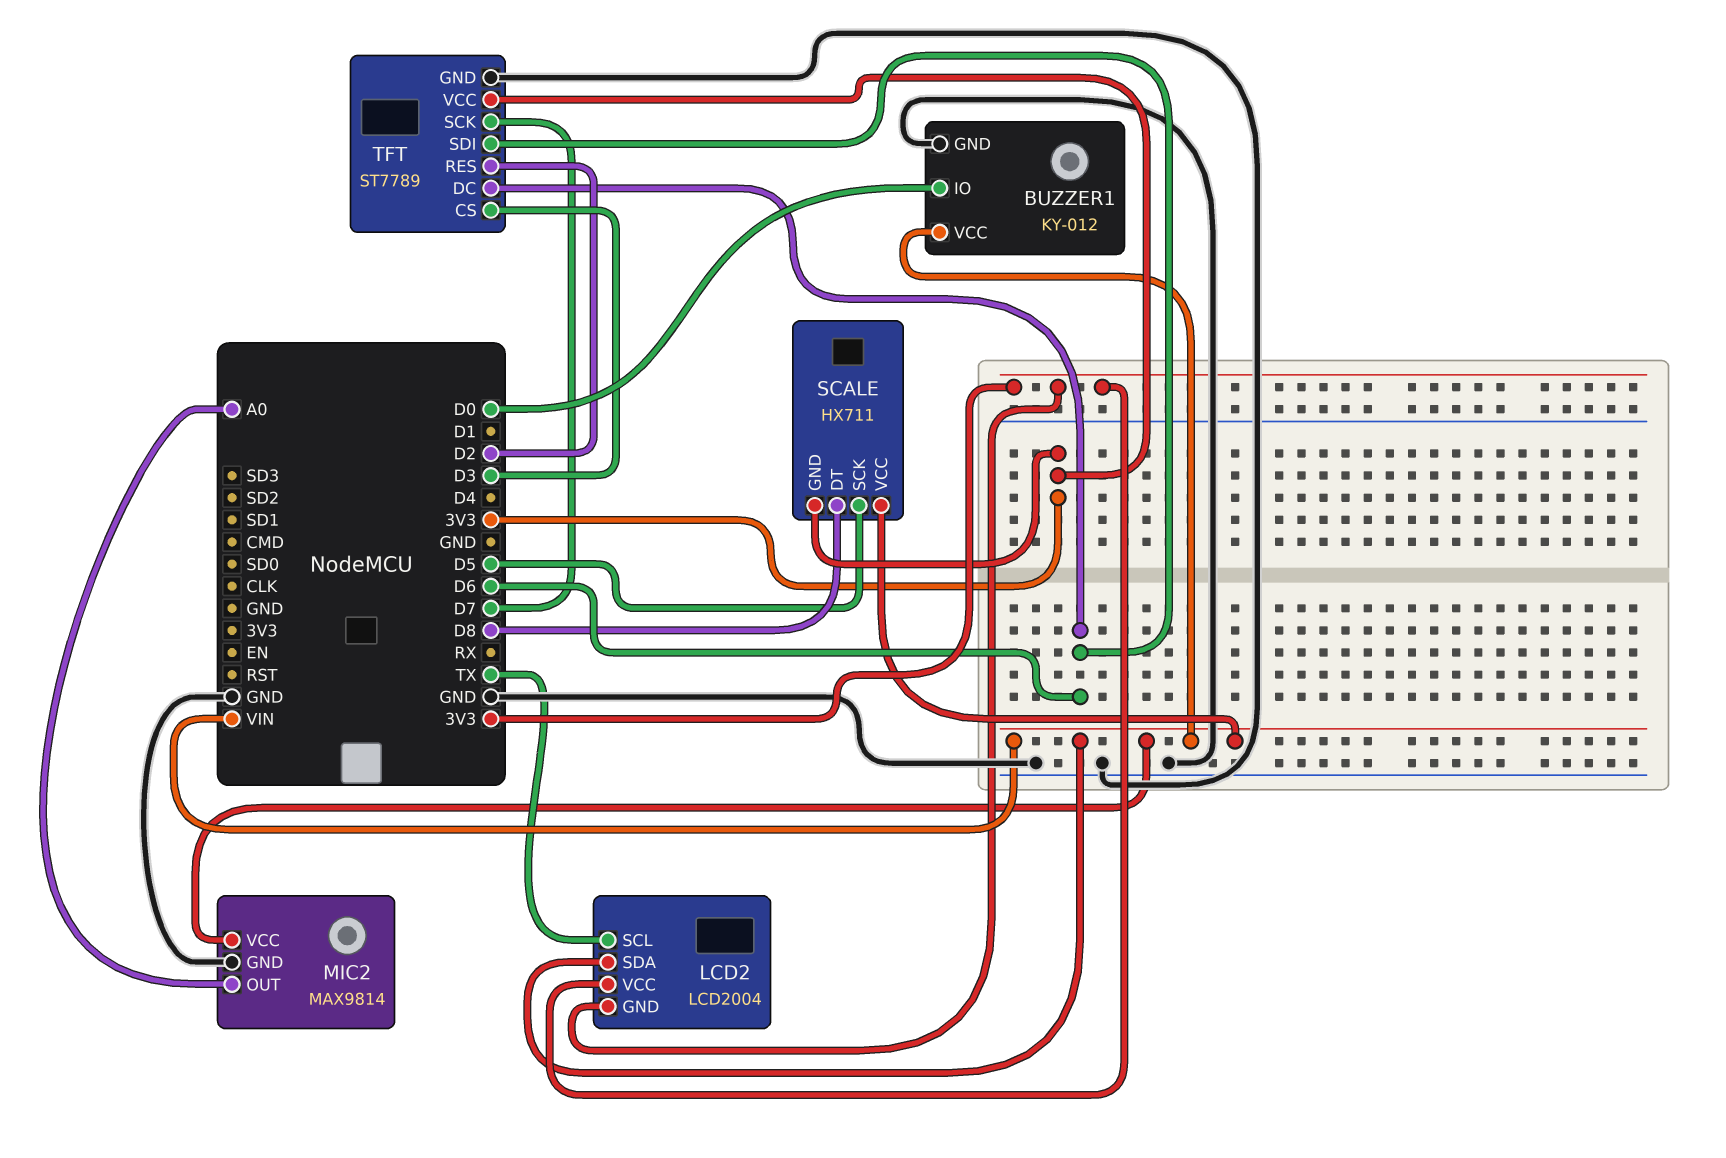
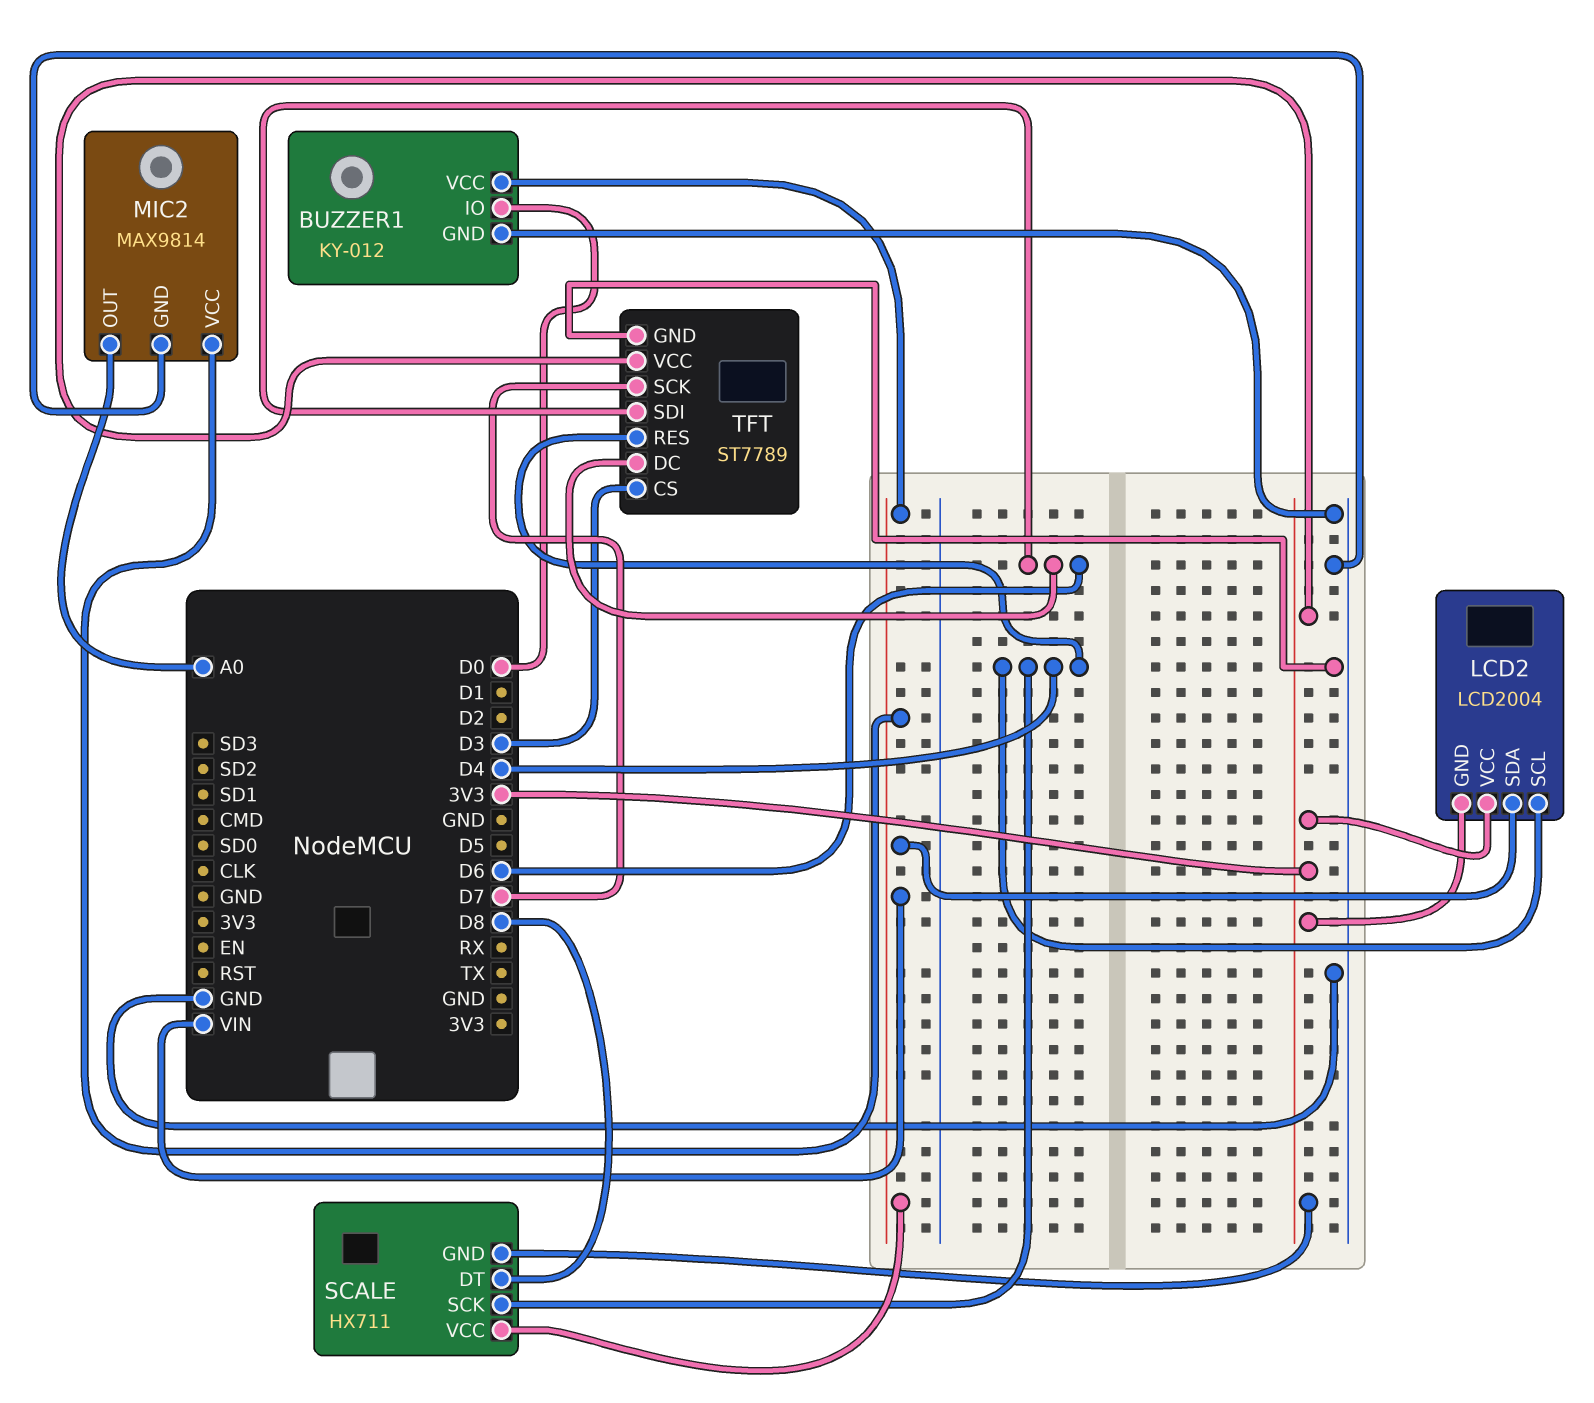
LCD2 pin SCL: TX -> D4
SCALE pin SCK: D5 -> D4
TFT pin RES: D2 -> D4

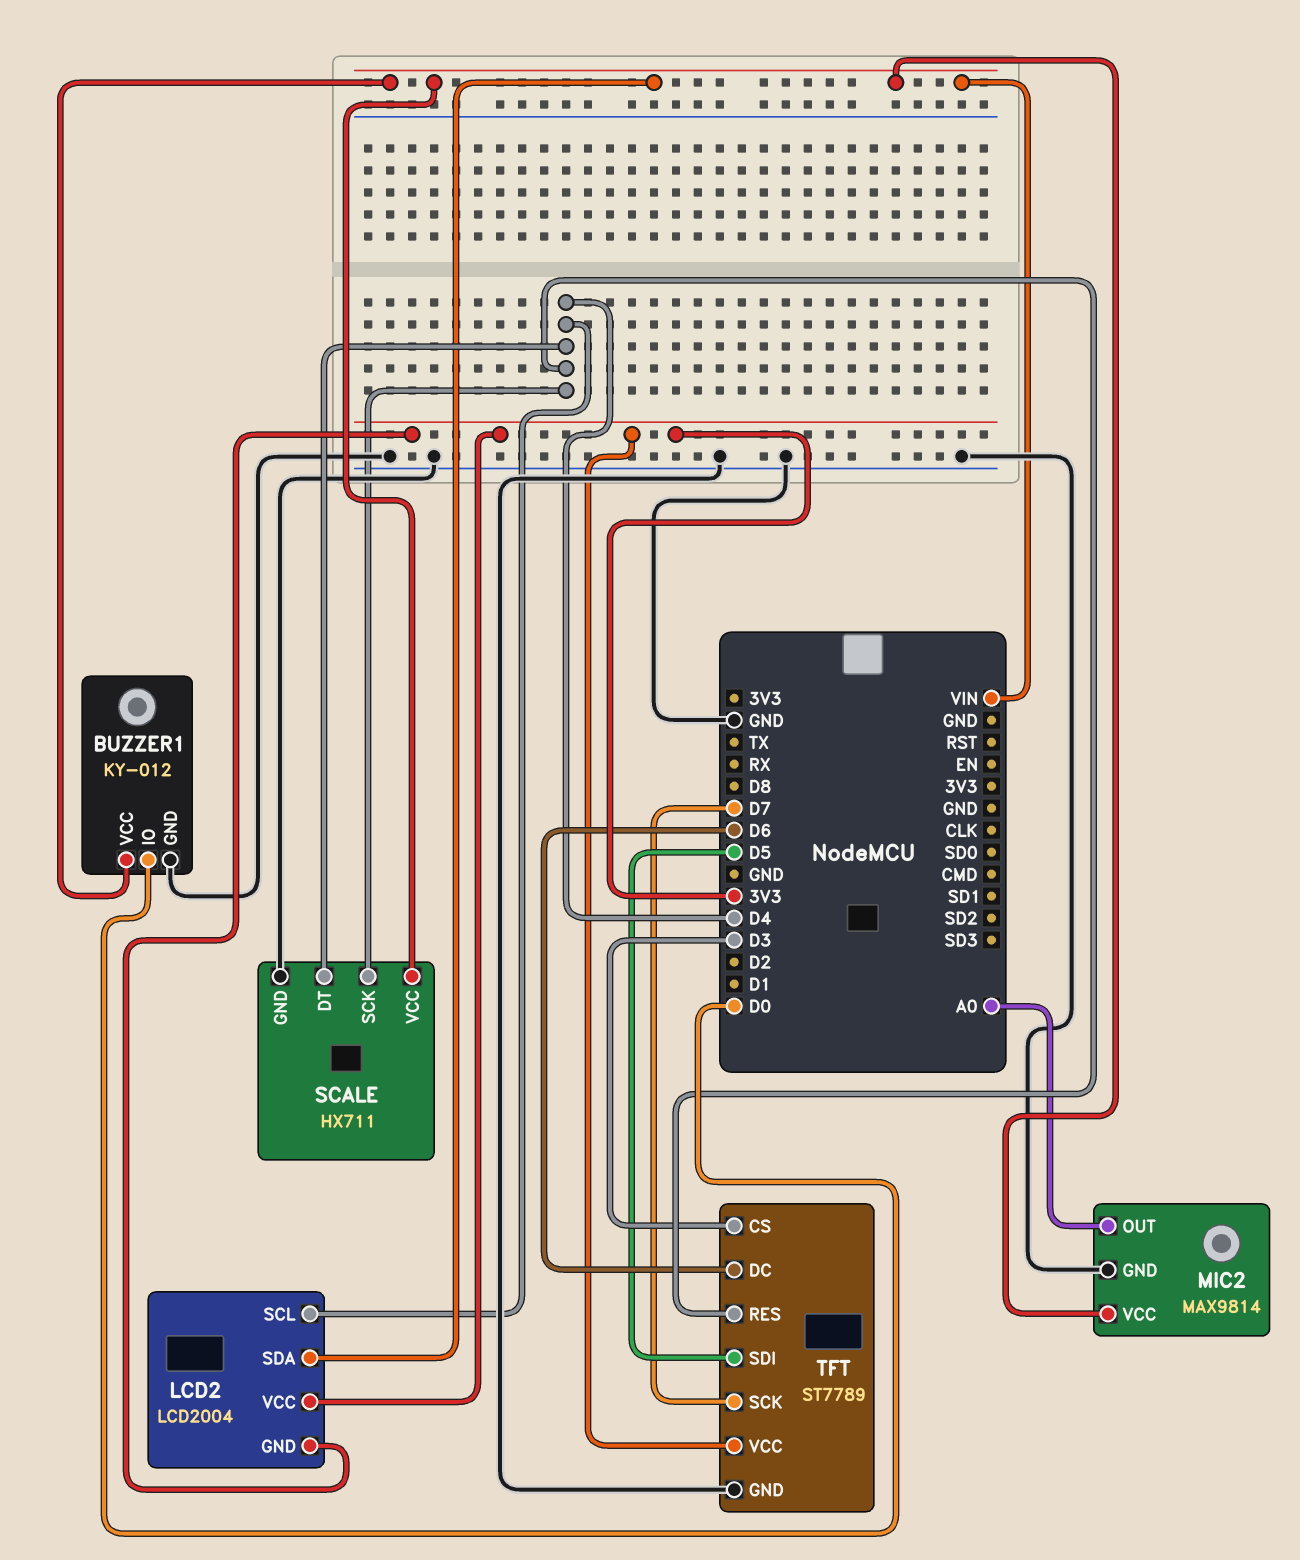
SCALE pin DT: D8 -> D4
SCALE pin GND: 3V3 -> GND
TFT pin SDI: D6 -> D5

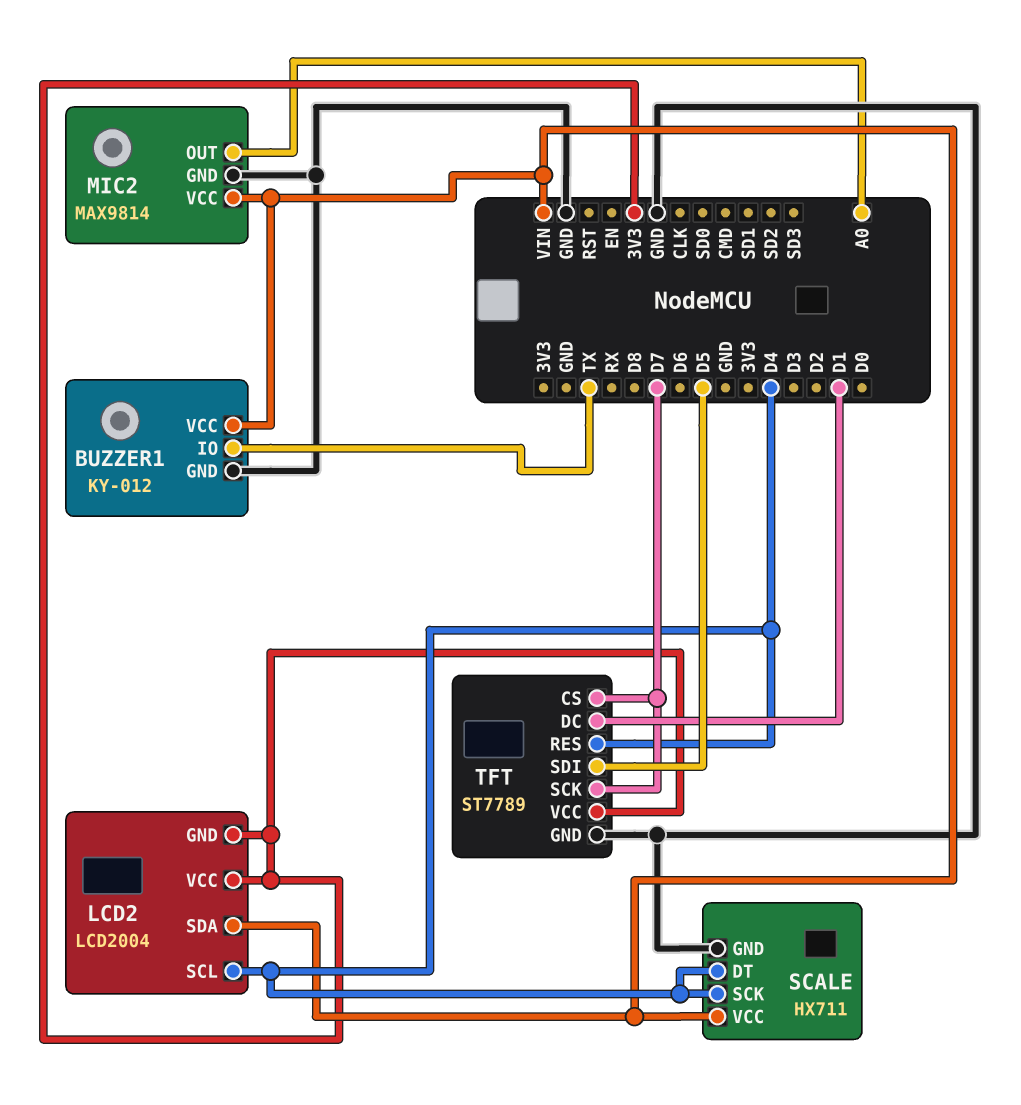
BUZZER1 pin IO: D0 -> TX
TFT pin CS: D3 -> D7
TFT pin DC: D6 -> D1

